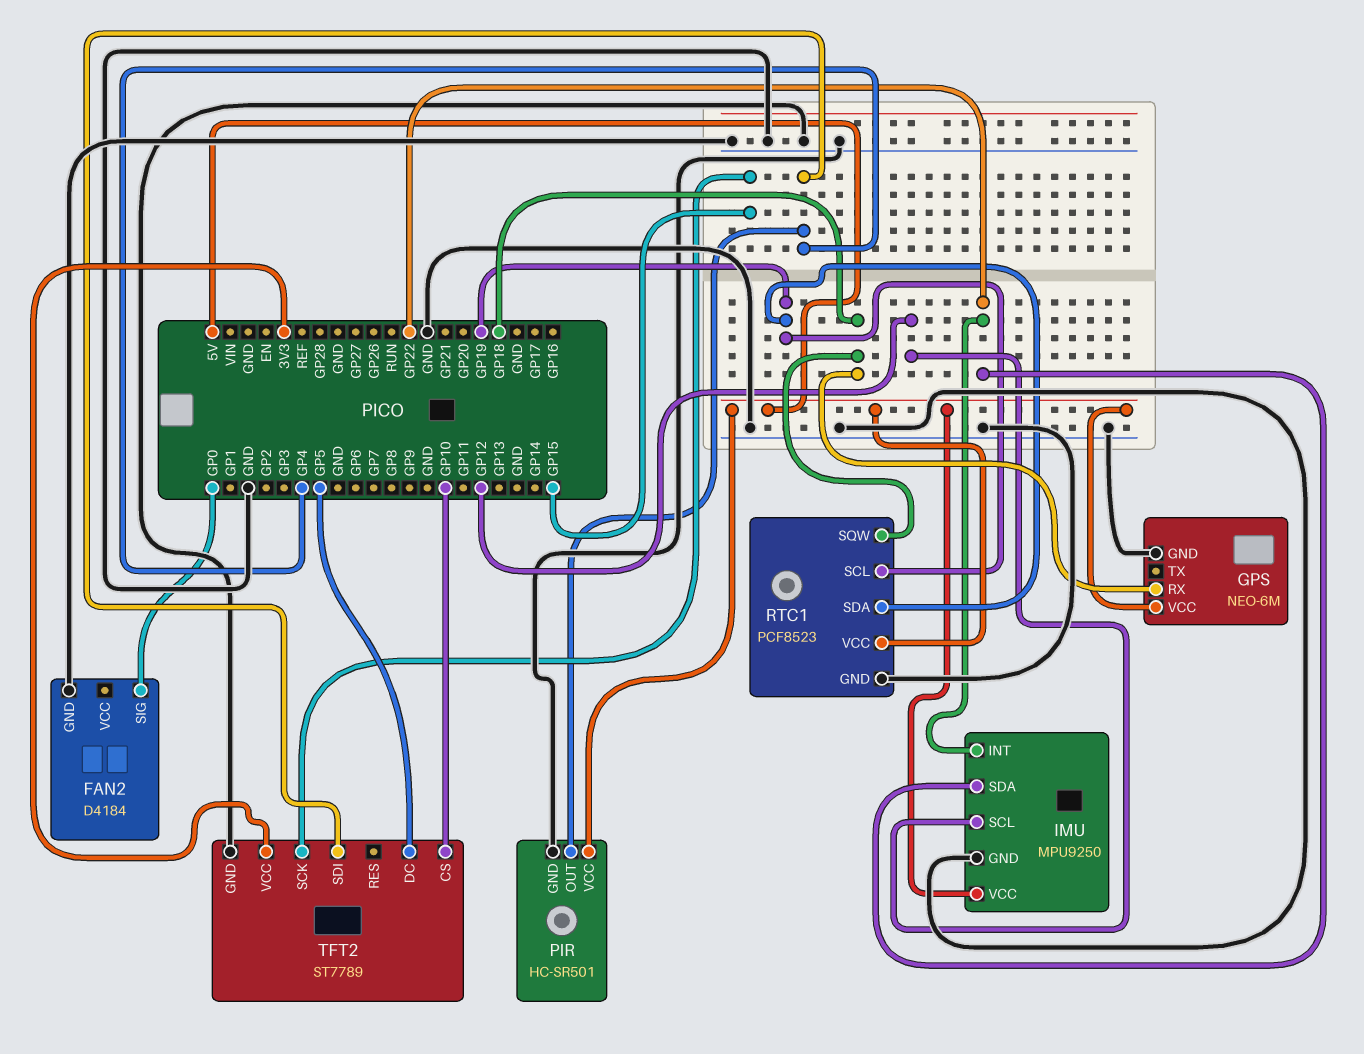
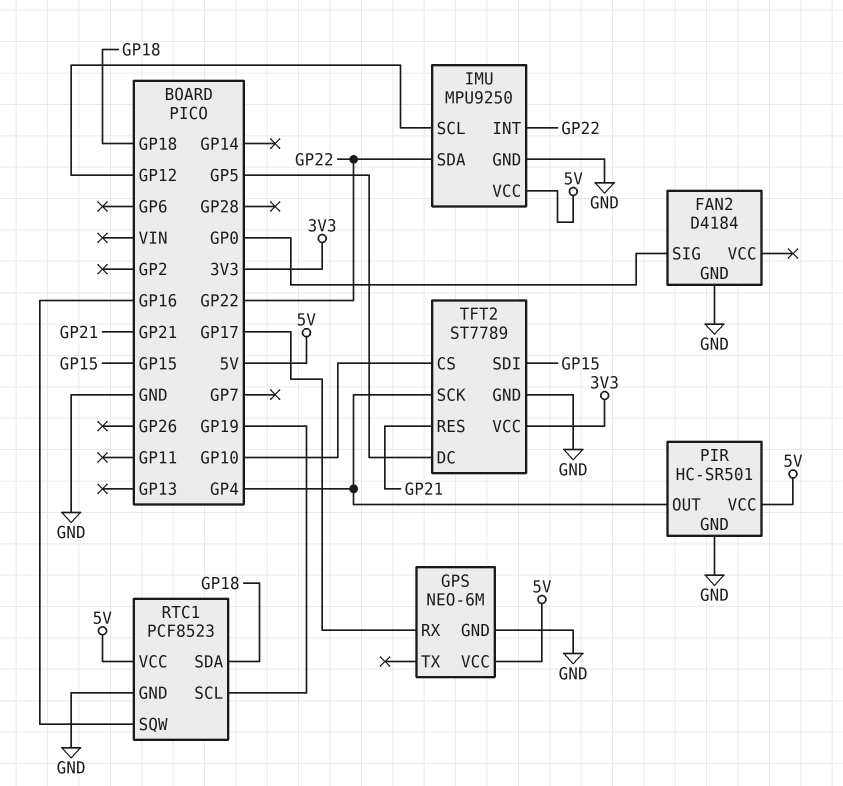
GPS pin RX: GP18 -> GP17
RTC1 pin SDA: GP19 -> GP18
RTC1 pin SQW: GP18 -> GP16
TFT2 pin RES: none -> GP21
TFT2 pin SCK: GP15 -> GP4
TFT2 pin SDI: GP4 -> GP15

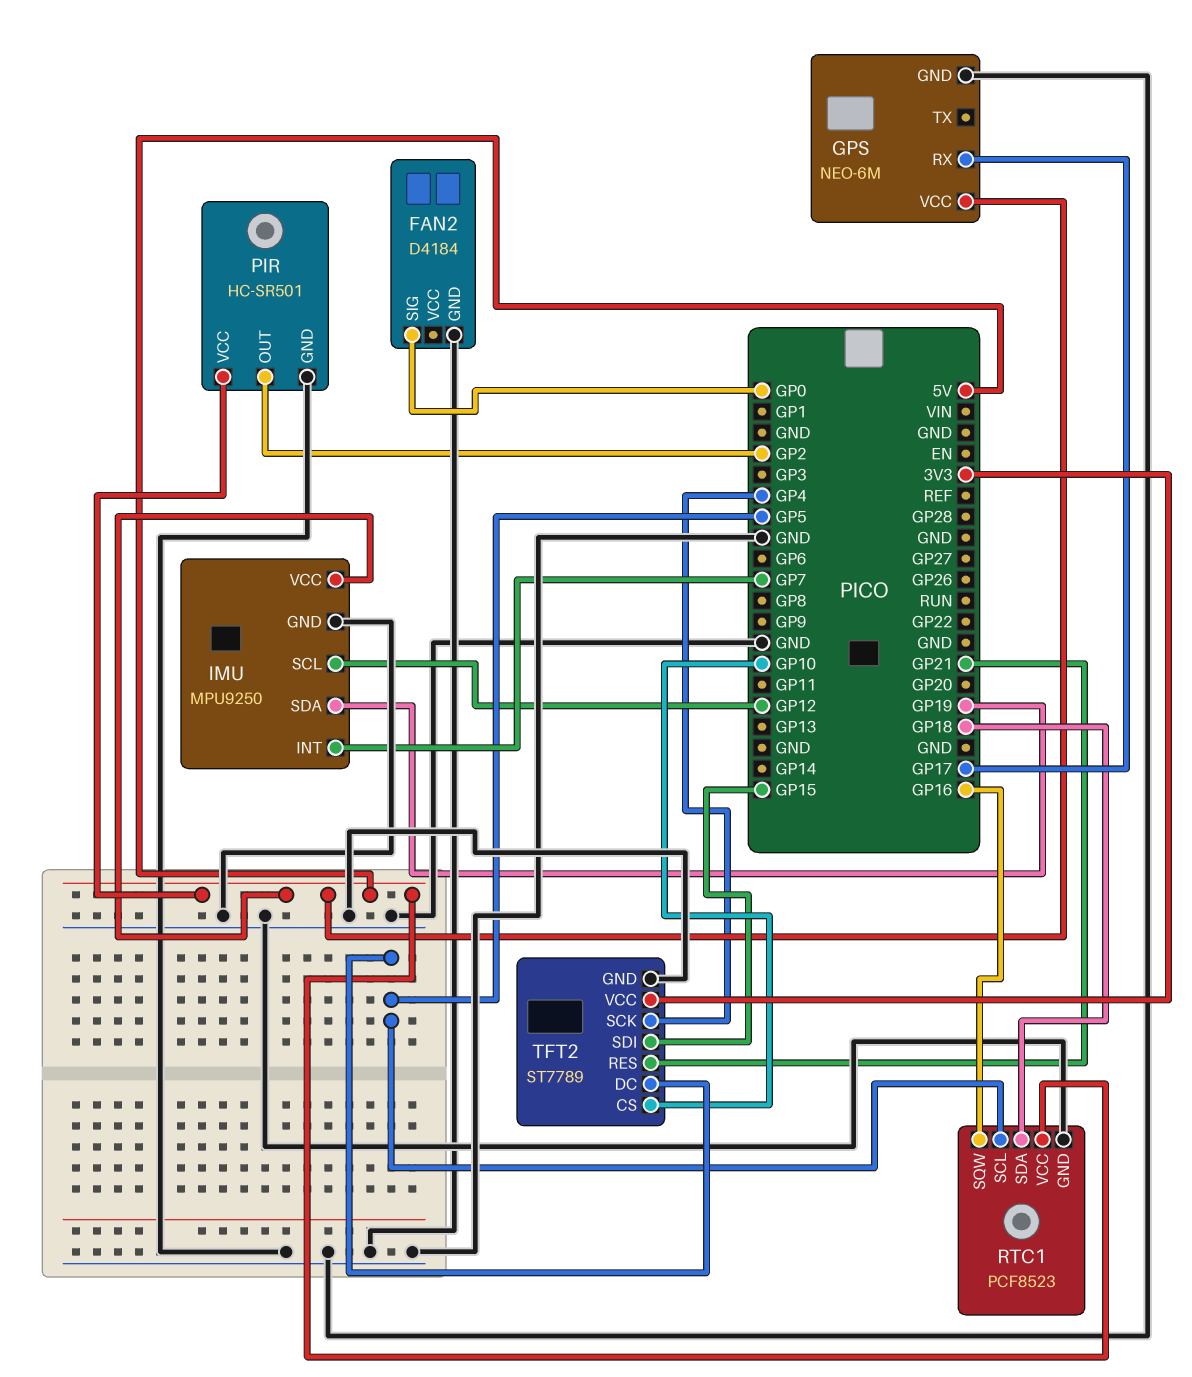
IMU pin INT: GP22 -> GP7
IMU pin SDA: GP22 -> GP19
PIR pin OUT: GP4 -> GP2
RTC1 pin SCL: GP19 -> GP5

